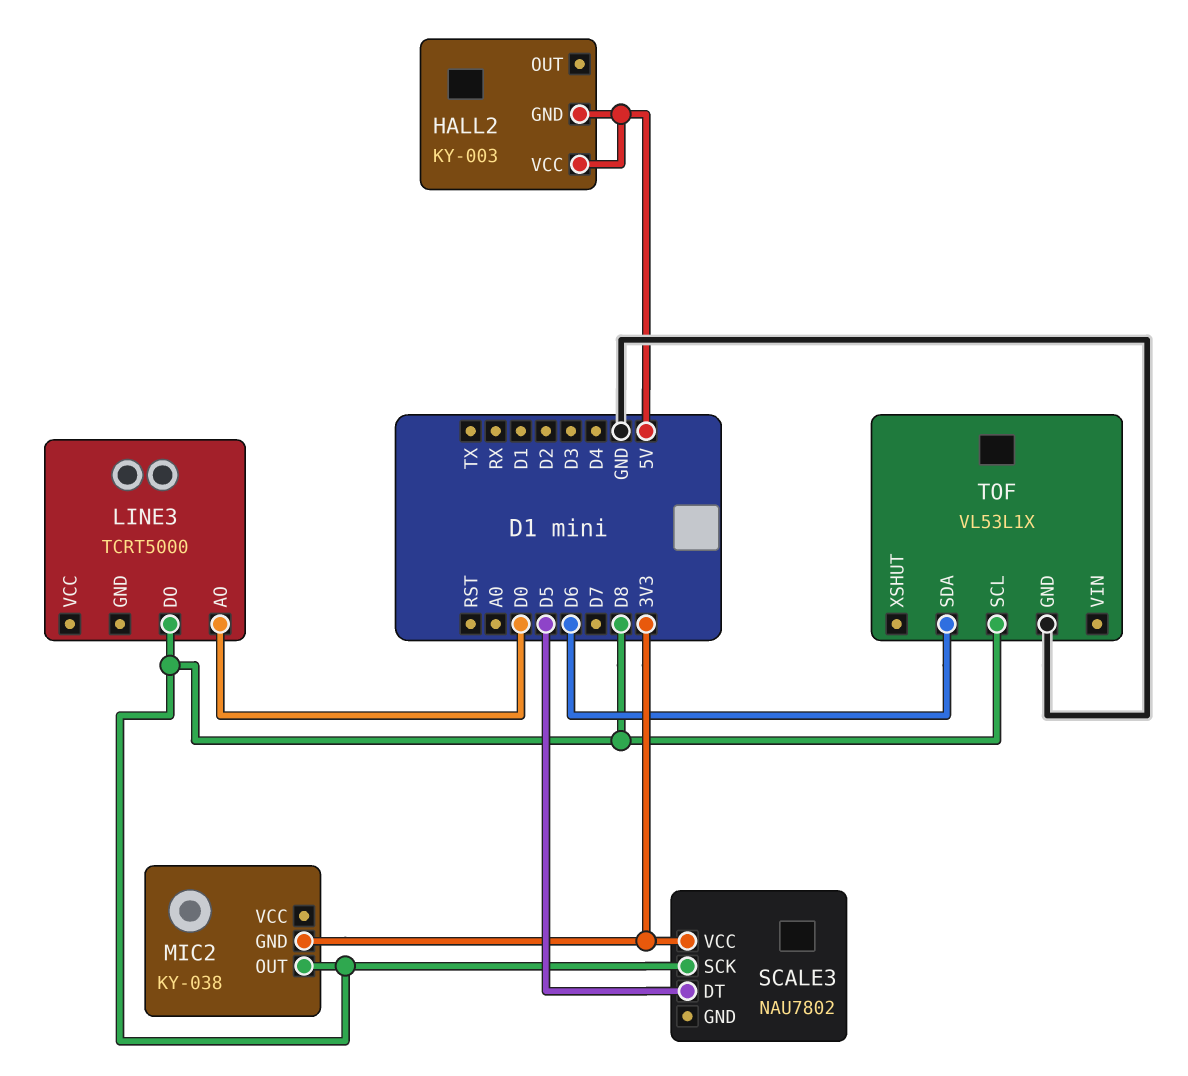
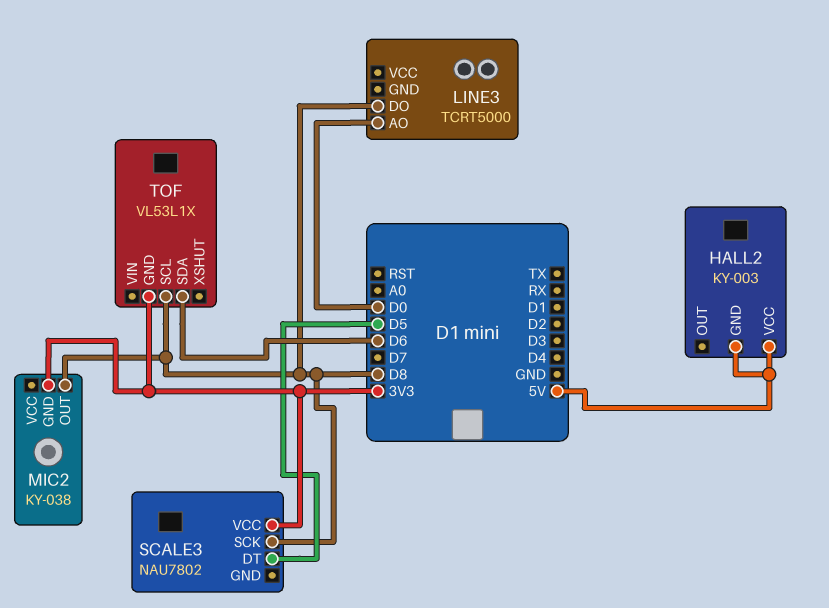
TOF pin GND: GND -> 3V3

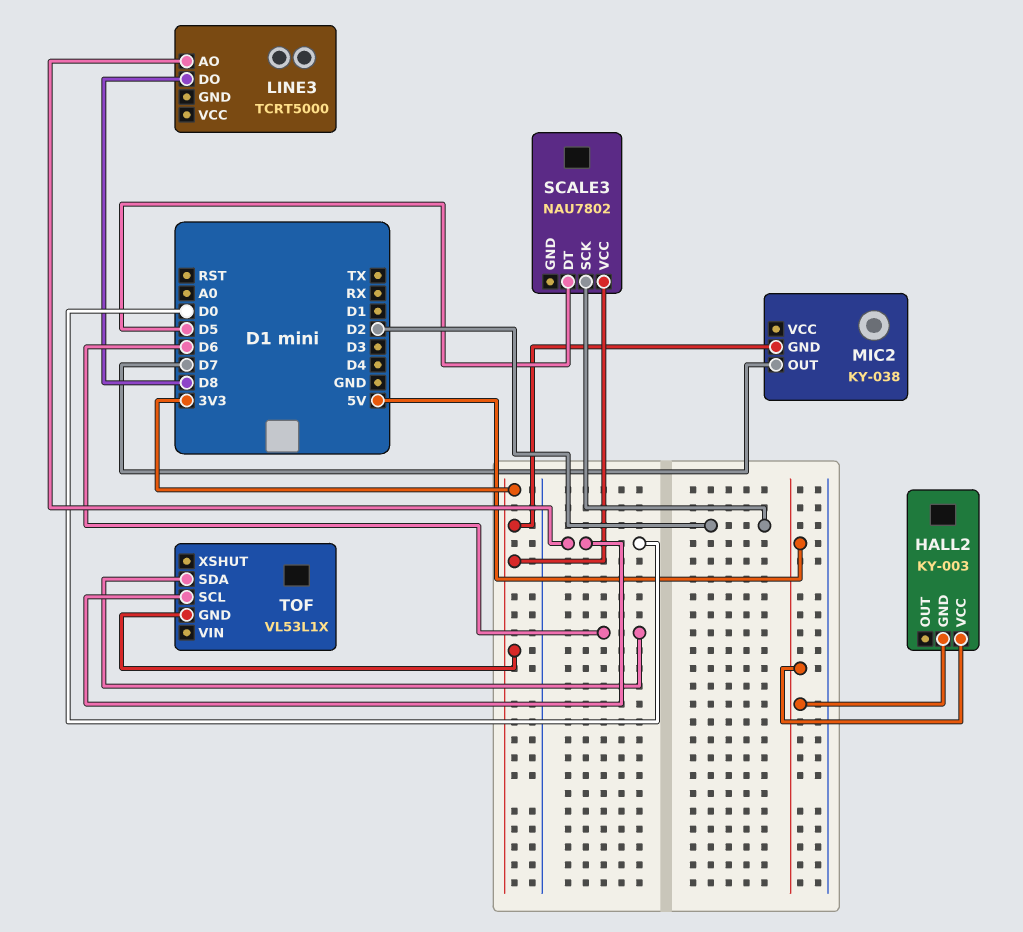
MIC2 pin OUT: D8 -> D7
SCALE3 pin SCK: D8 -> D2
TOF pin SCL: D8 -> D0

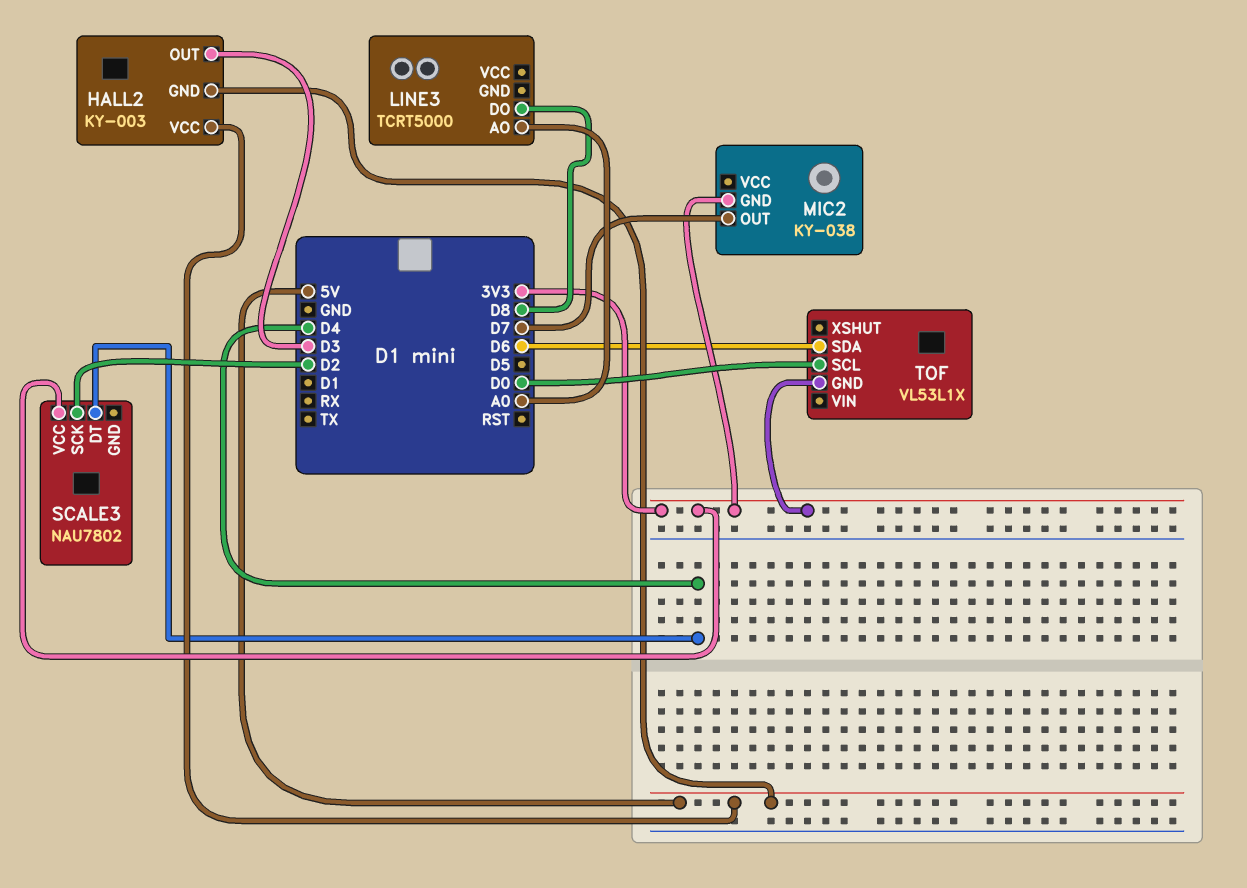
HALL2 pin OUT: none -> D3
LINE3 pin AO: D0 -> A0
SCALE3 pin DT: D5 -> D4

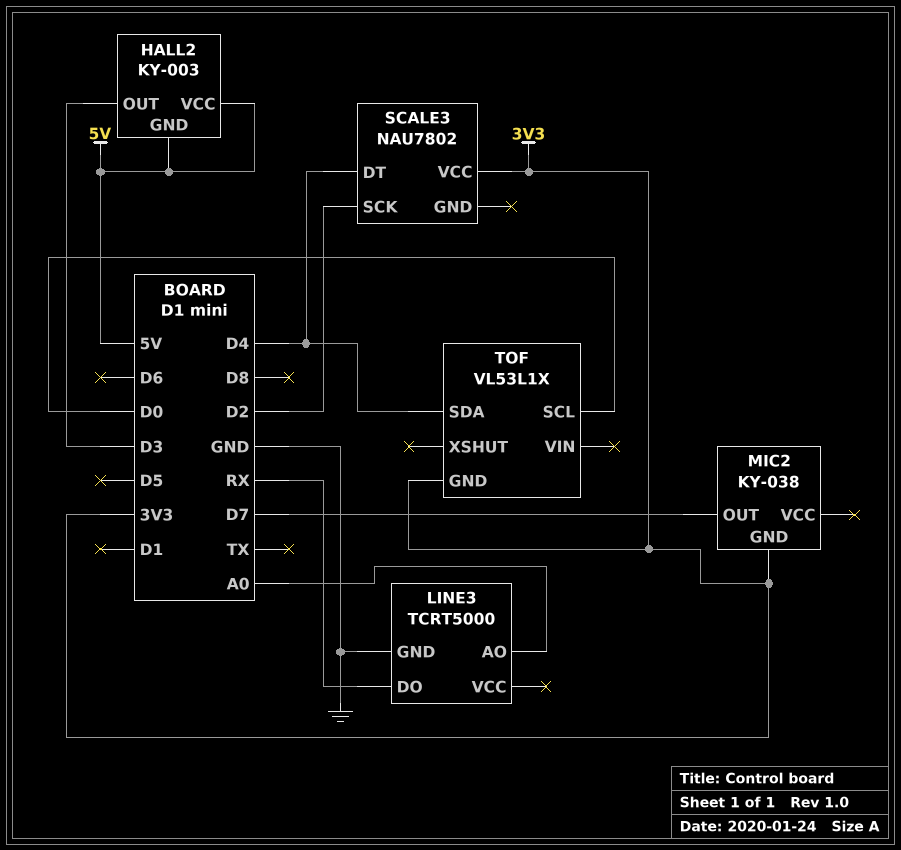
LINE3 pin DO: D8 -> RX
LINE3 pin GND: none -> GND
TOF pin SDA: D6 -> D4

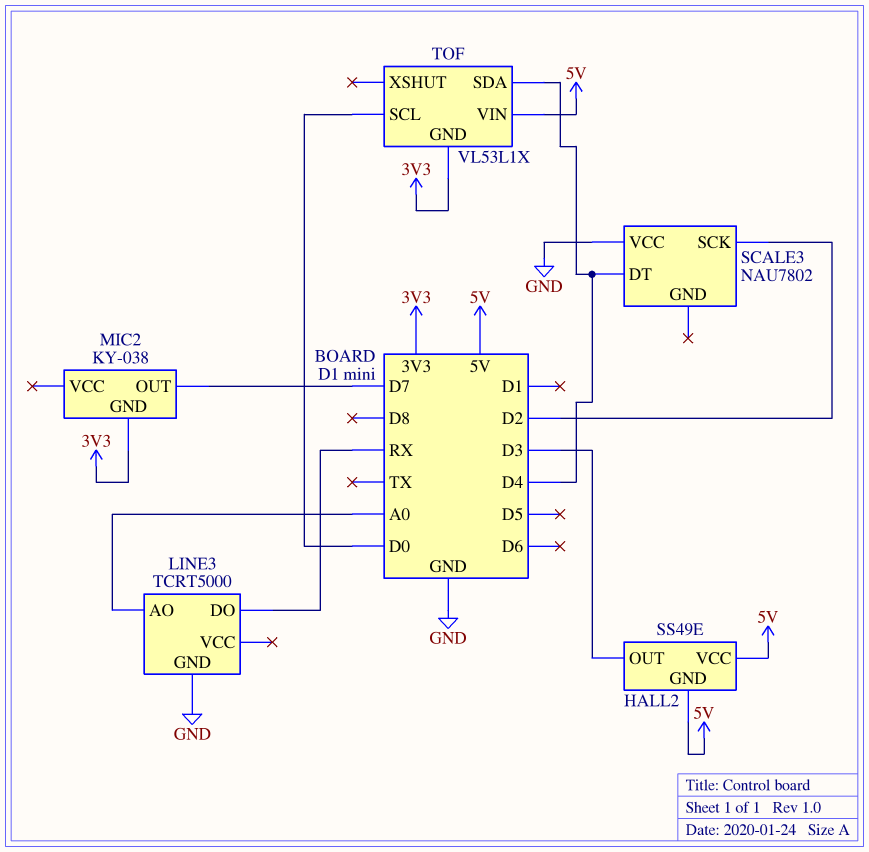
HALL2: KY-003 -> SS49E
SCALE3 pin VCC: 3V3 -> GND
TOF pin VIN: none -> 5V

